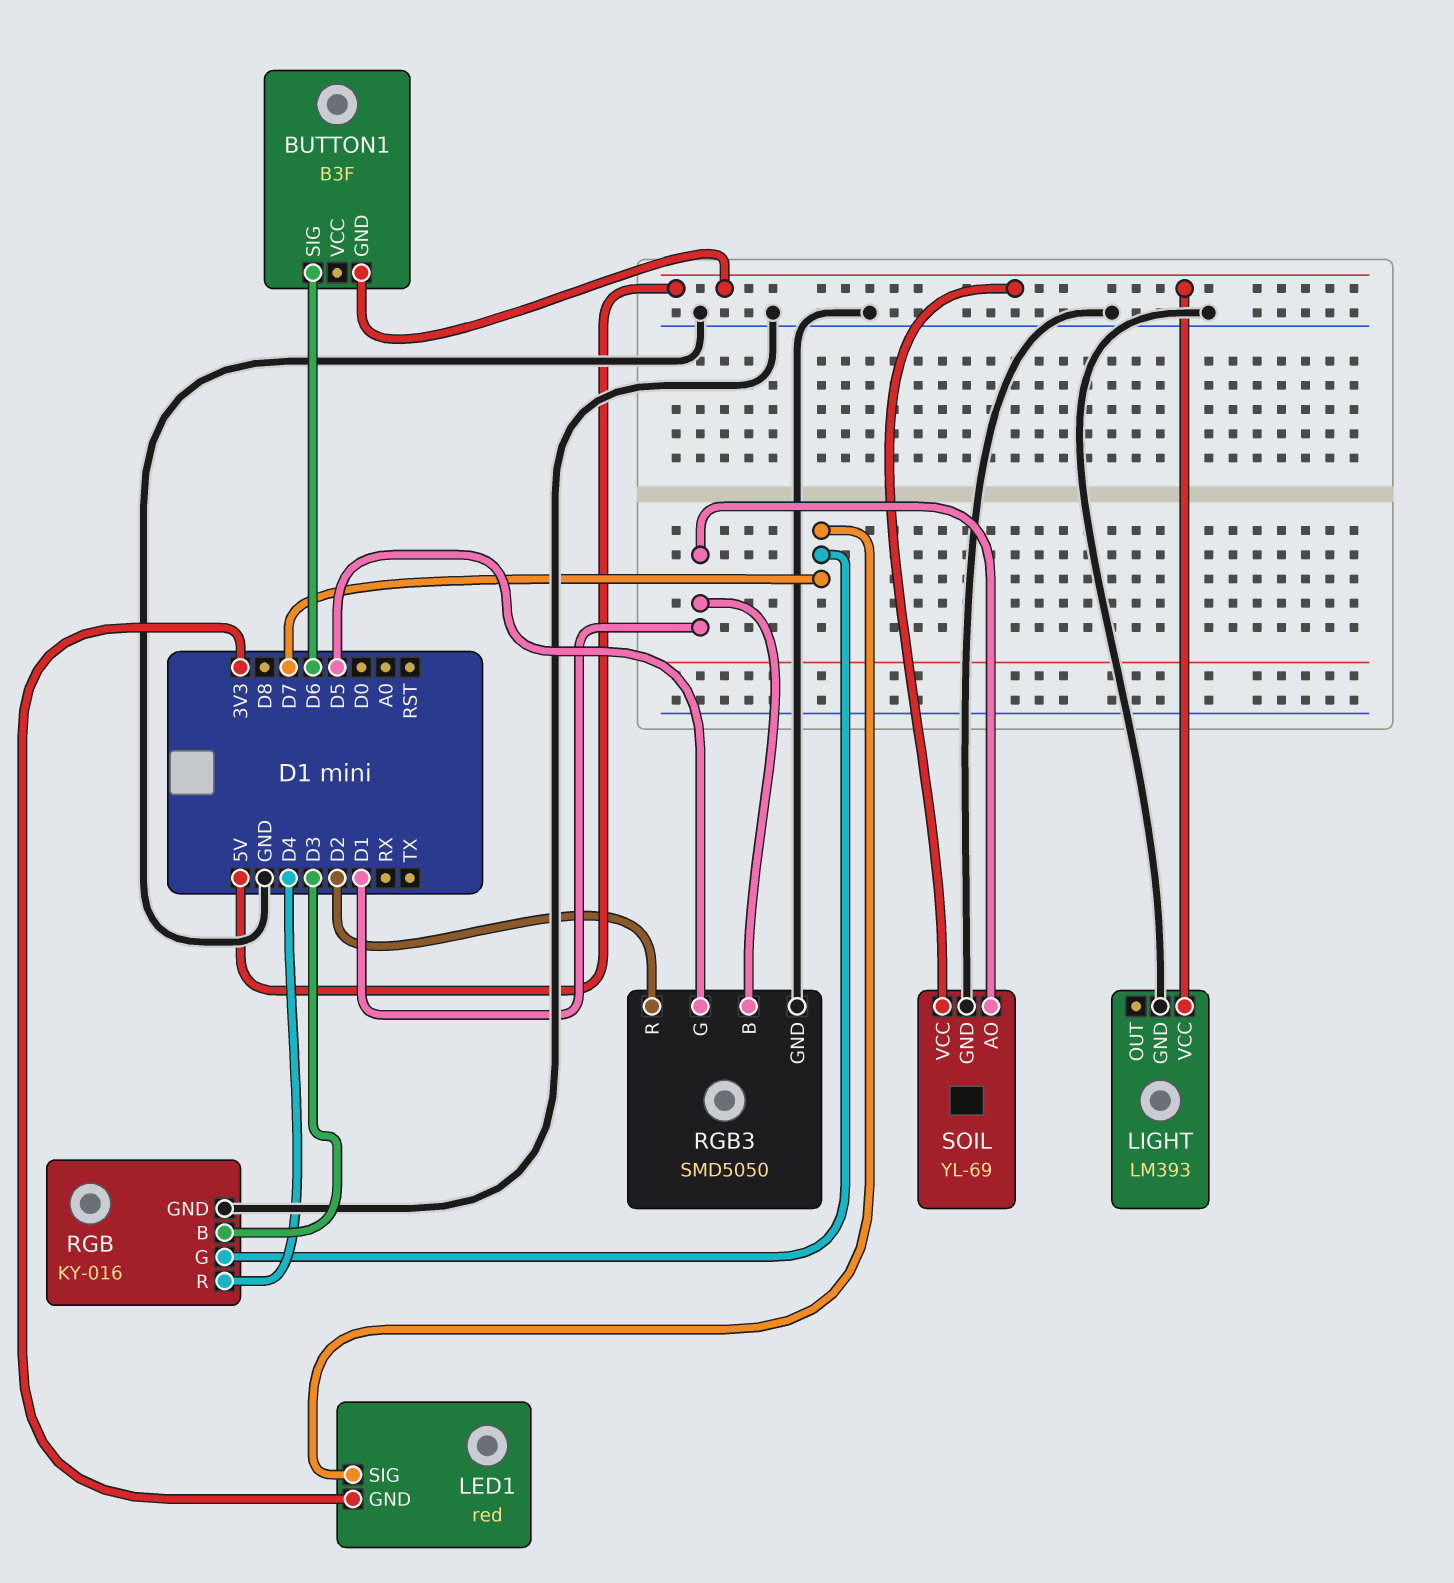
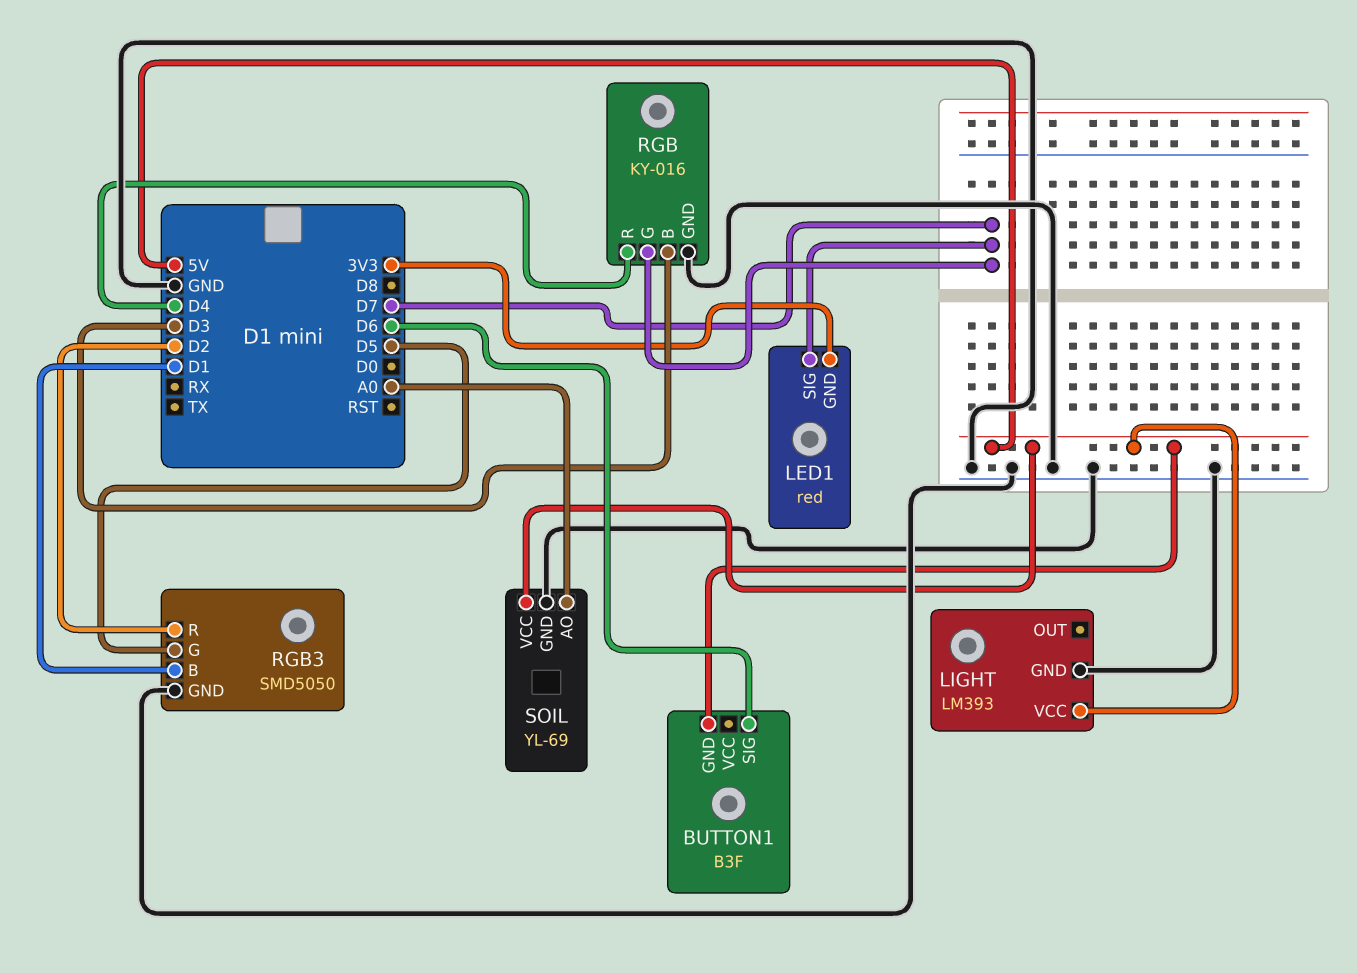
SOIL pin AO: D1 -> A0

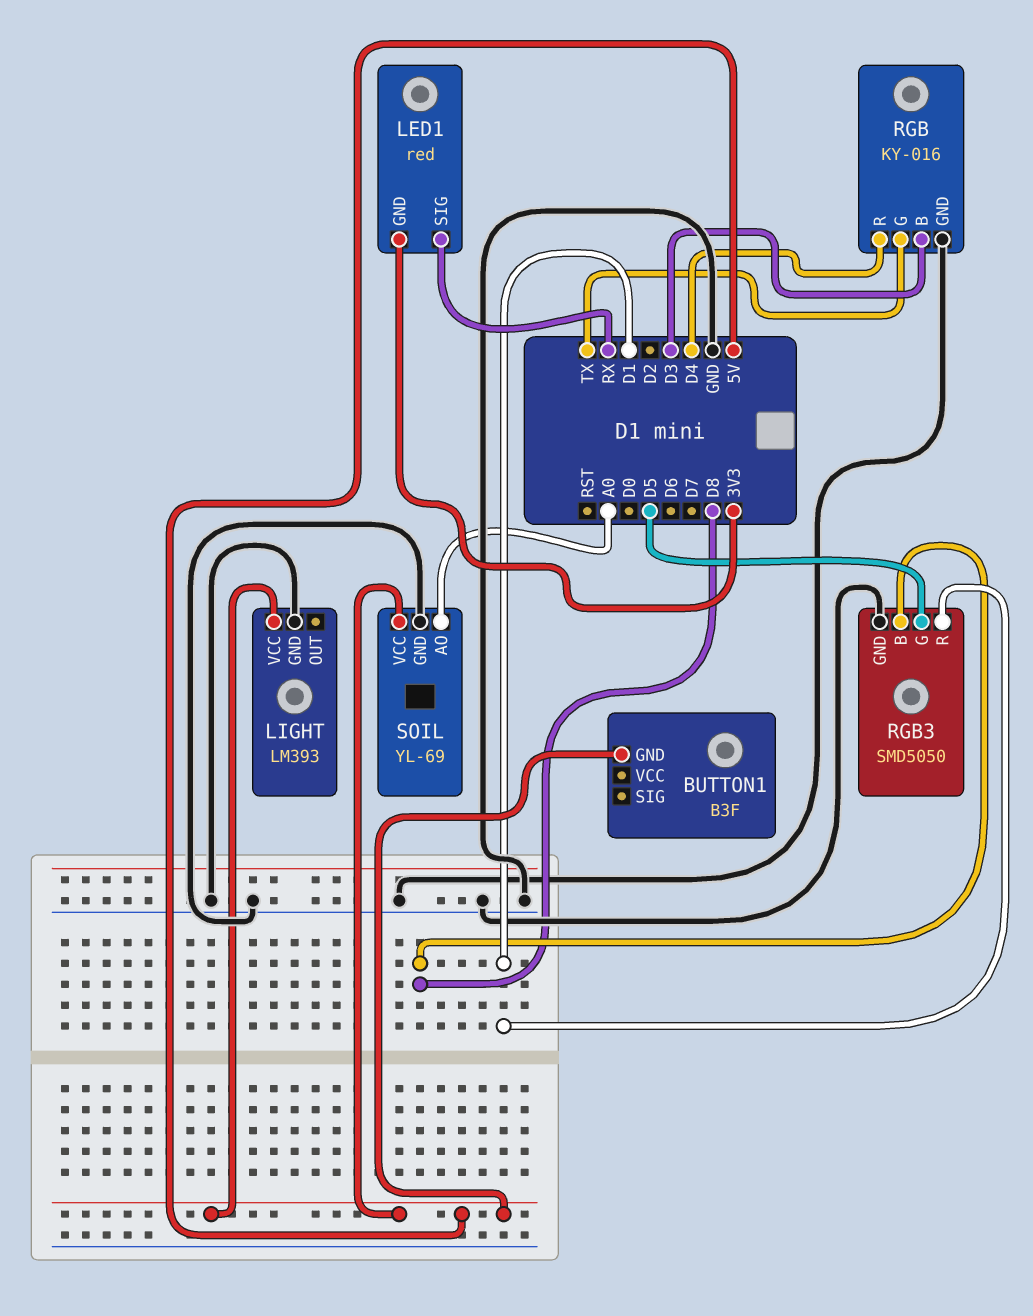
BUTTON1 pin SIG: D6 -> none
LED1 pin SIG: D7 -> RX
RGB pin G: D7 -> TX
RGB3 pin B: D1 -> D8
RGB3 pin R: D2 -> D1

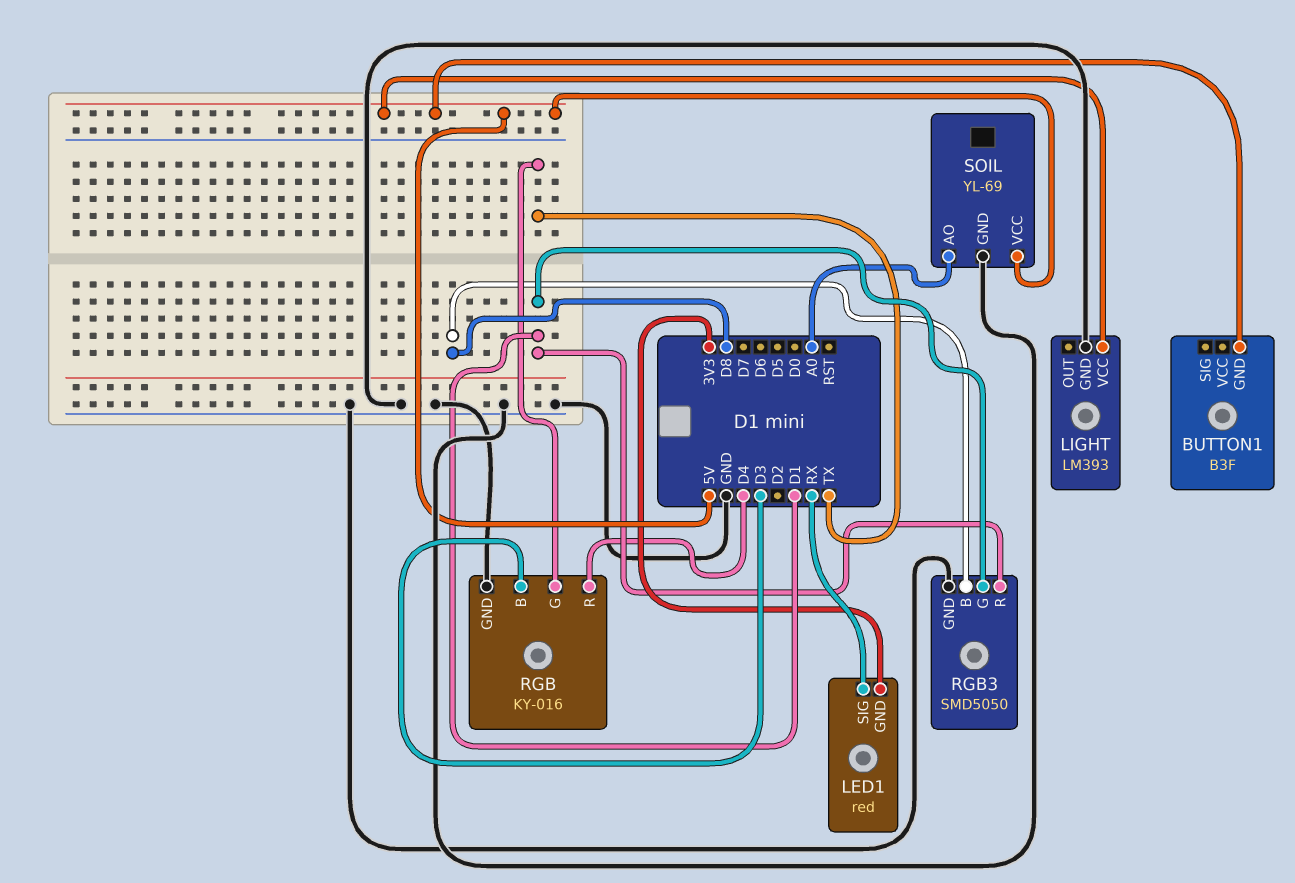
RGB3 pin G: D5 -> D1

